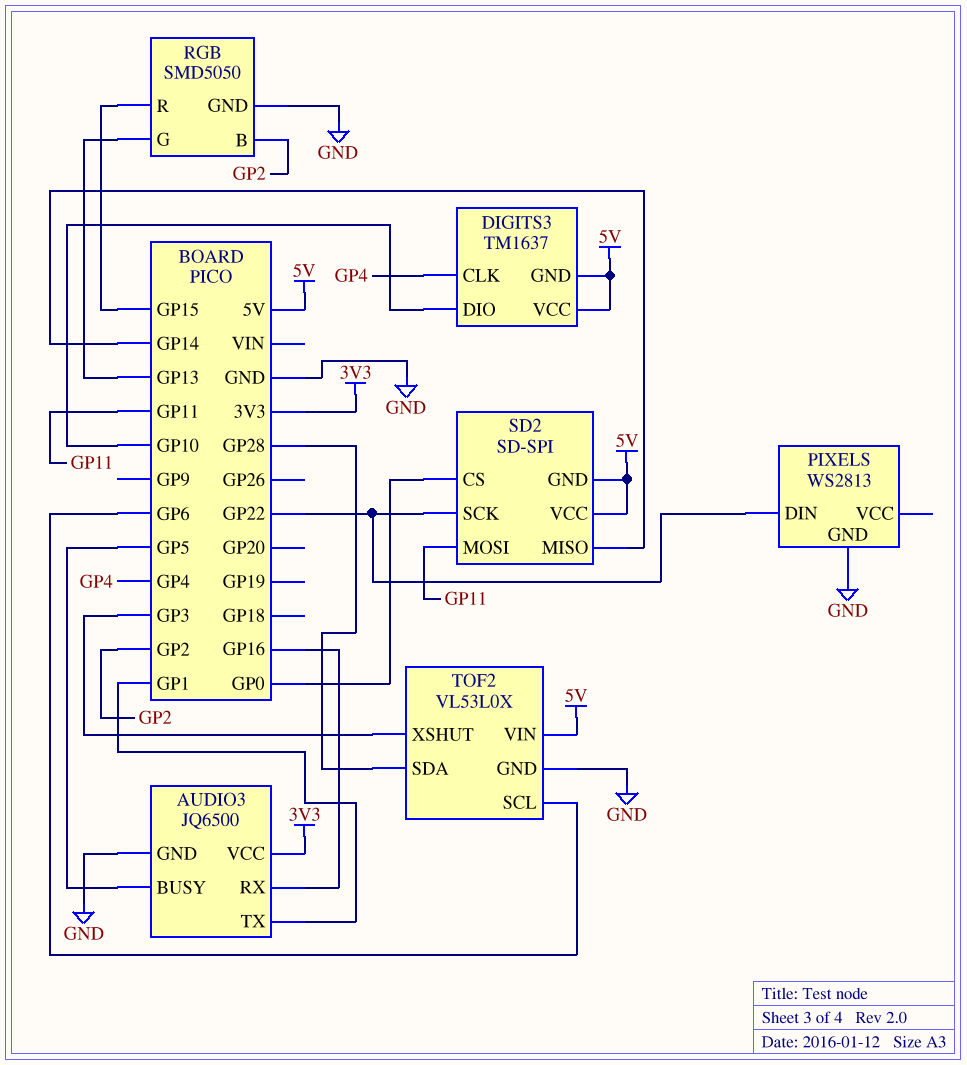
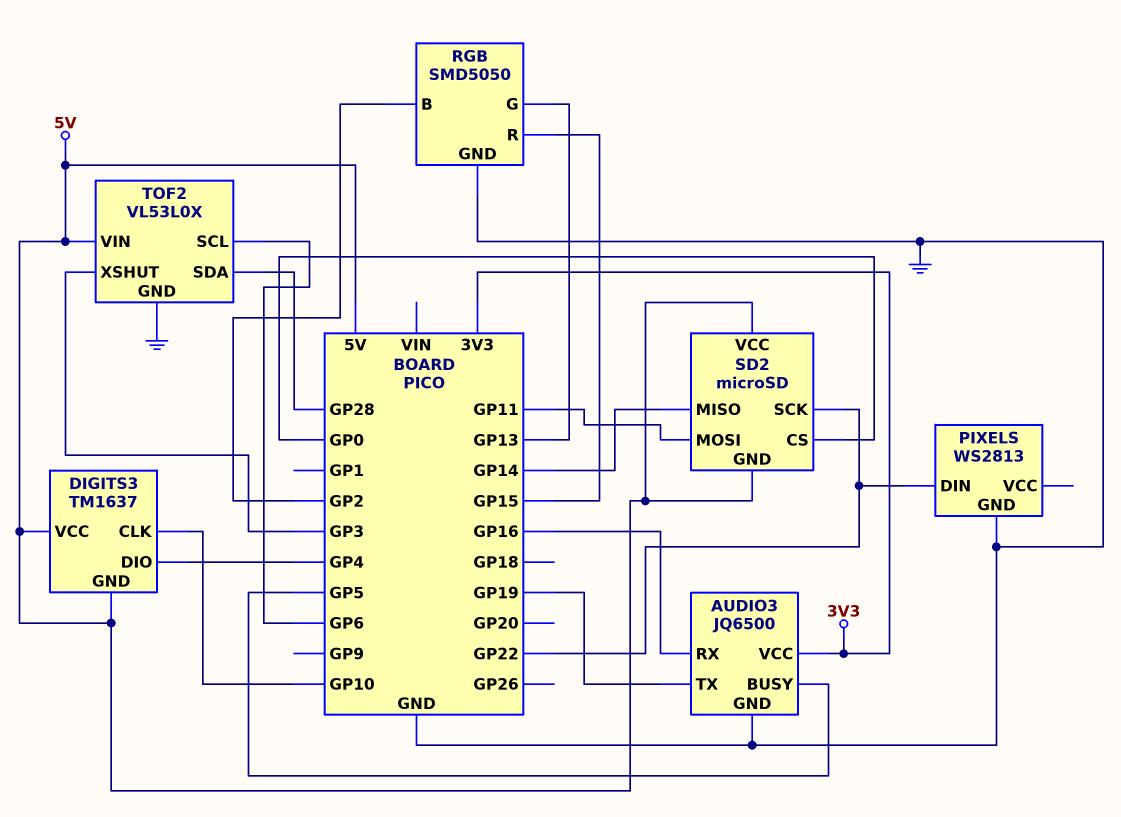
AUDIO3 pin TX: GP1 -> GP19
DIGITS3 pin CLK: GP4 -> GP10
DIGITS3 pin DIO: GP10 -> GP4
SD2: SD-SPI -> microSD

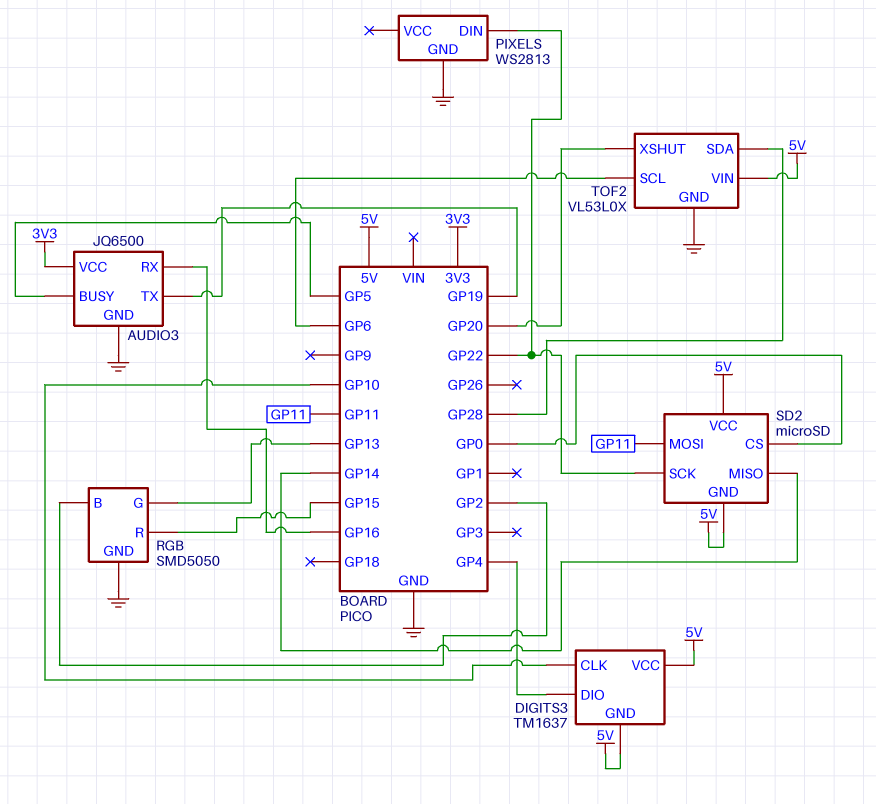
TOF2 pin XSHUT: GP3 -> GP20

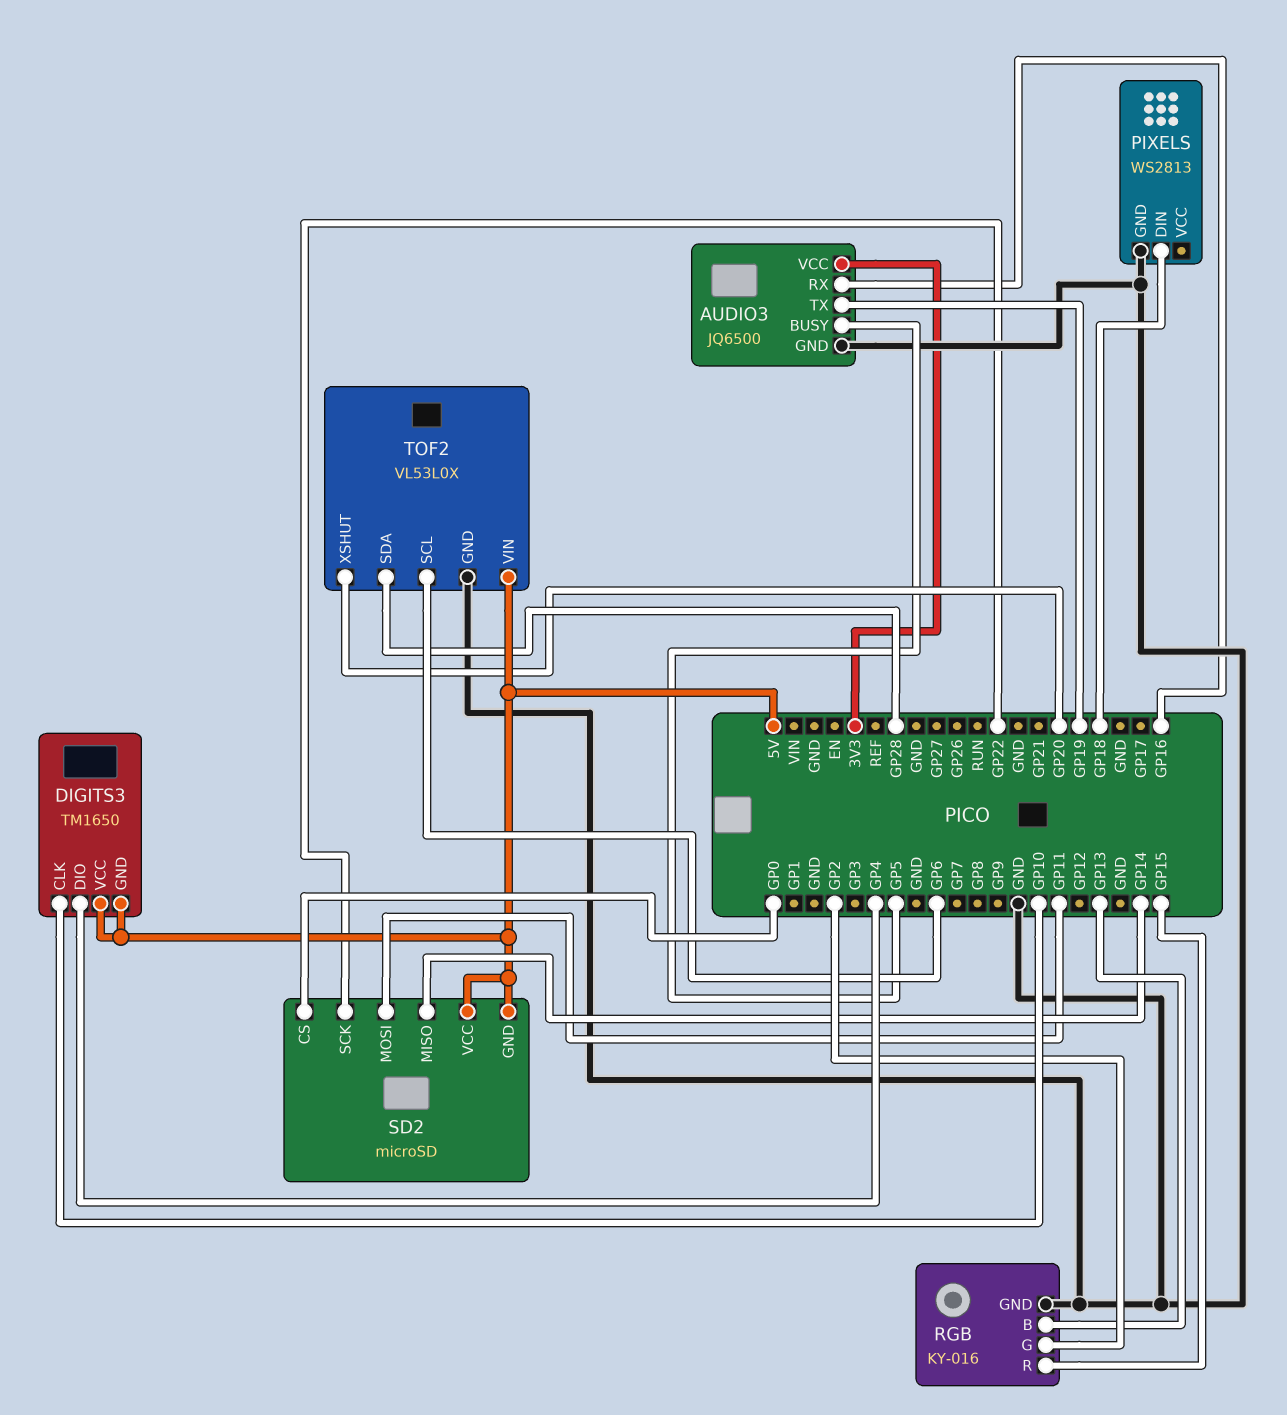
DIGITS3: TM1637 -> TM1650
PIXELS pin DIN: GP22 -> GP18
RGB: SMD5050 -> KY-016
RGB pin B: GP2 -> GP13
RGB pin G: GP13 -> GP2

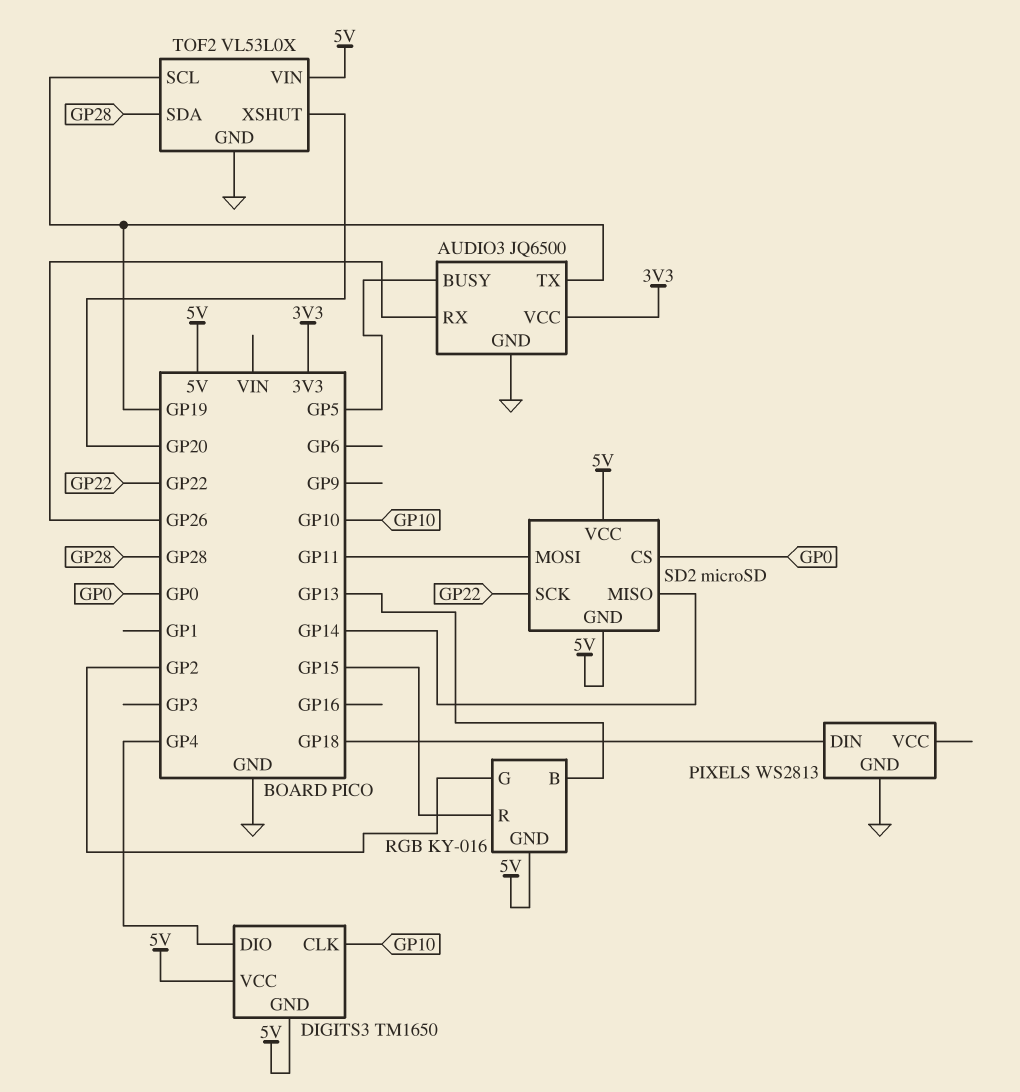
AUDIO3 pin RX: GP16 -> GP26
RGB pin GND: GND -> 5V
TOF2 pin SCL: GP6 -> GP19

